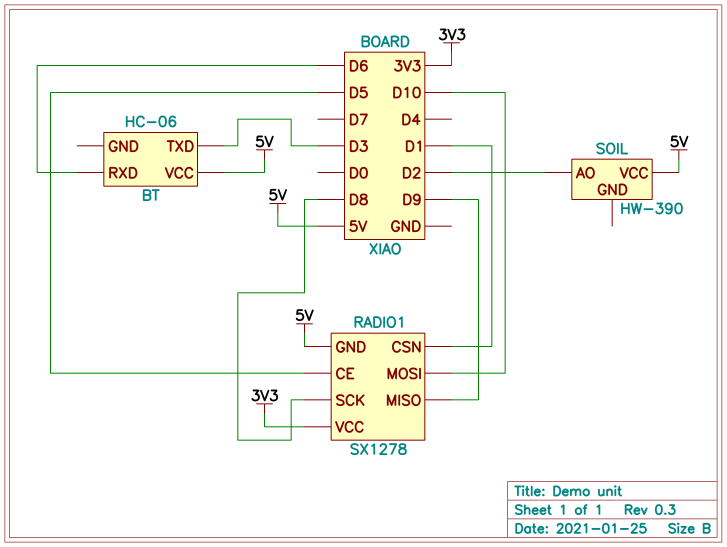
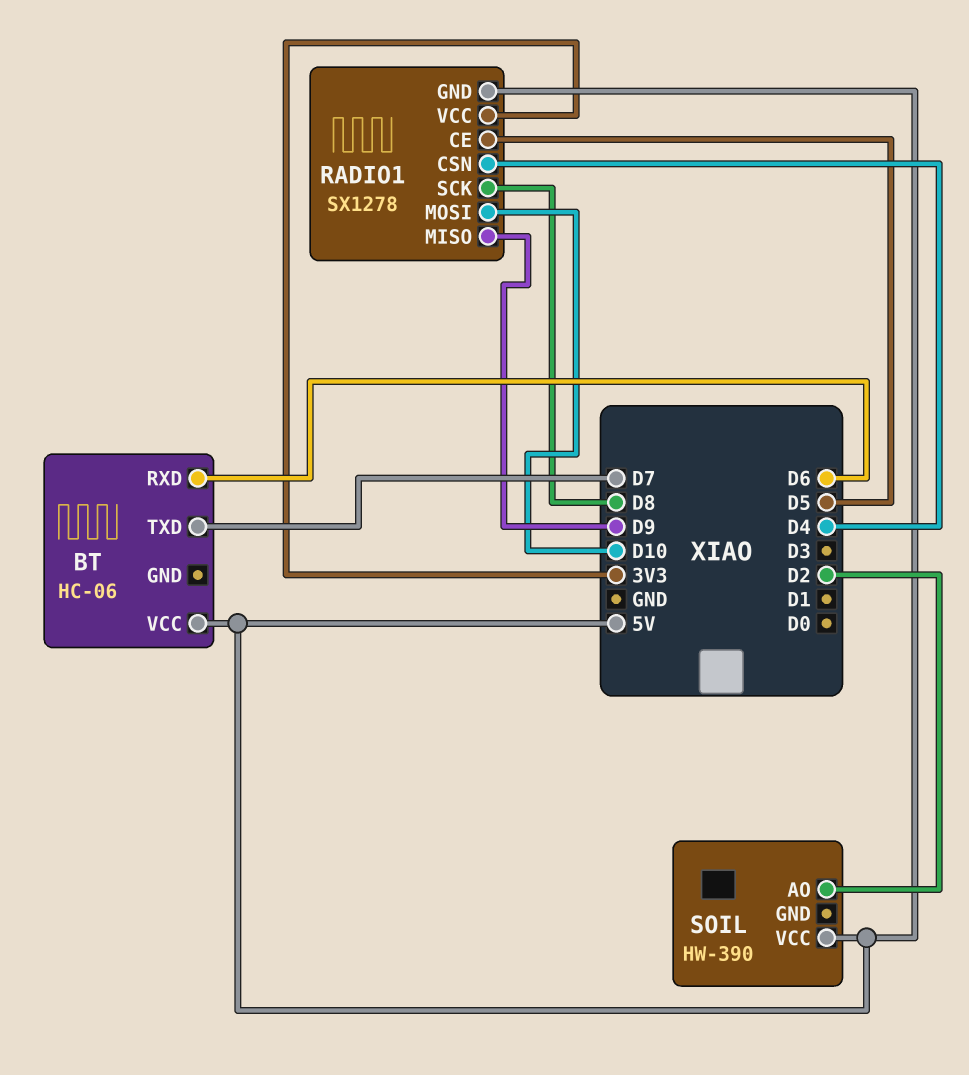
BT pin TXD: D3 -> D7
RADIO1 pin CSN: D1 -> D4

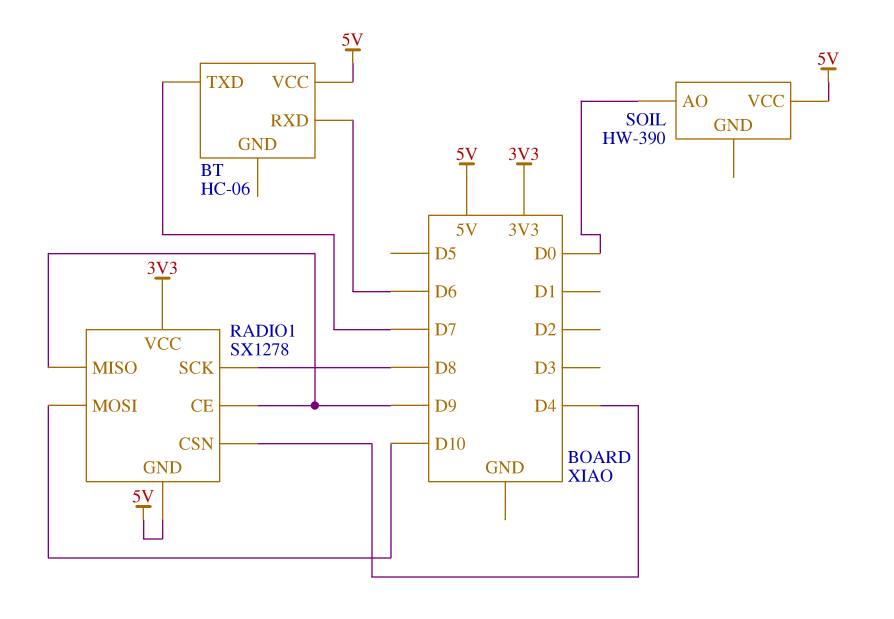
RADIO1 pin CE: D5 -> D9
SOIL pin AO: D2 -> D0

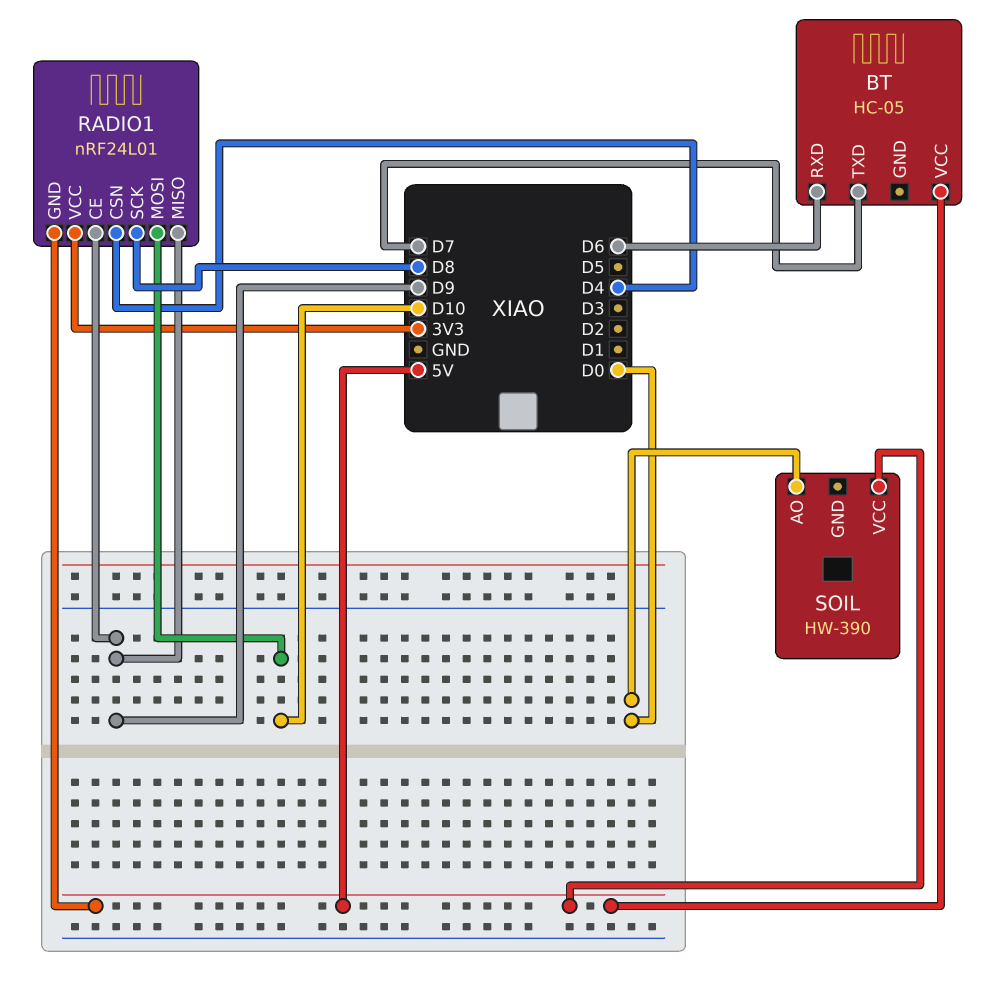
BT: HC-06 -> HC-05
RADIO1: SX1278 -> nRF24L01

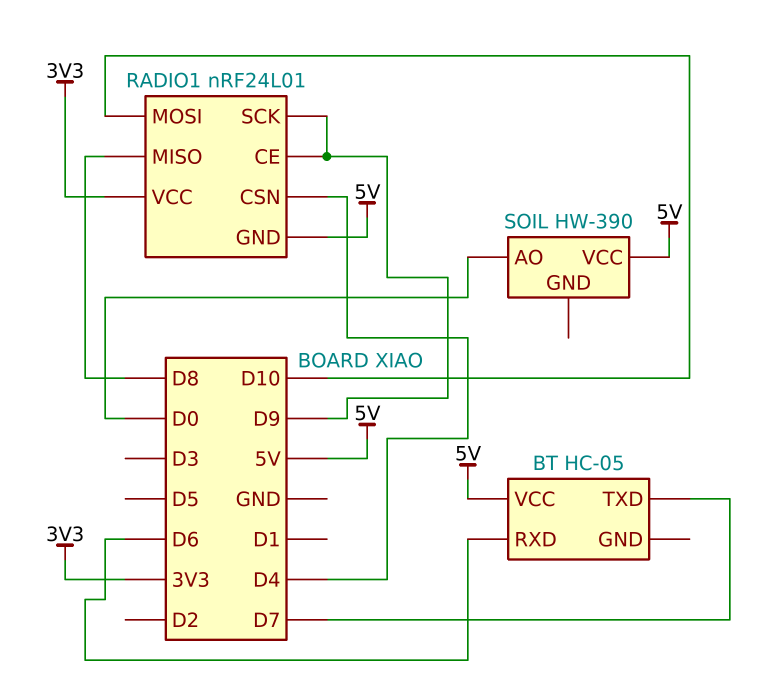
RADIO1 pin MISO: D9 -> D8
RADIO1 pin SCK: D8 -> D9

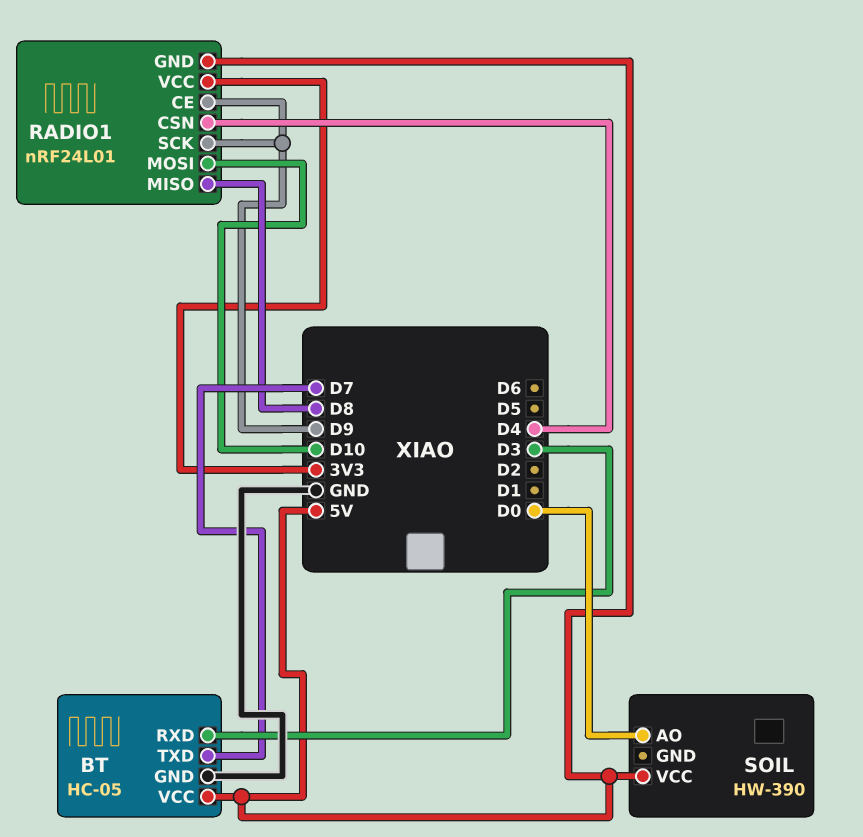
BT pin GND: none -> GND
BT pin RXD: D6 -> D3

